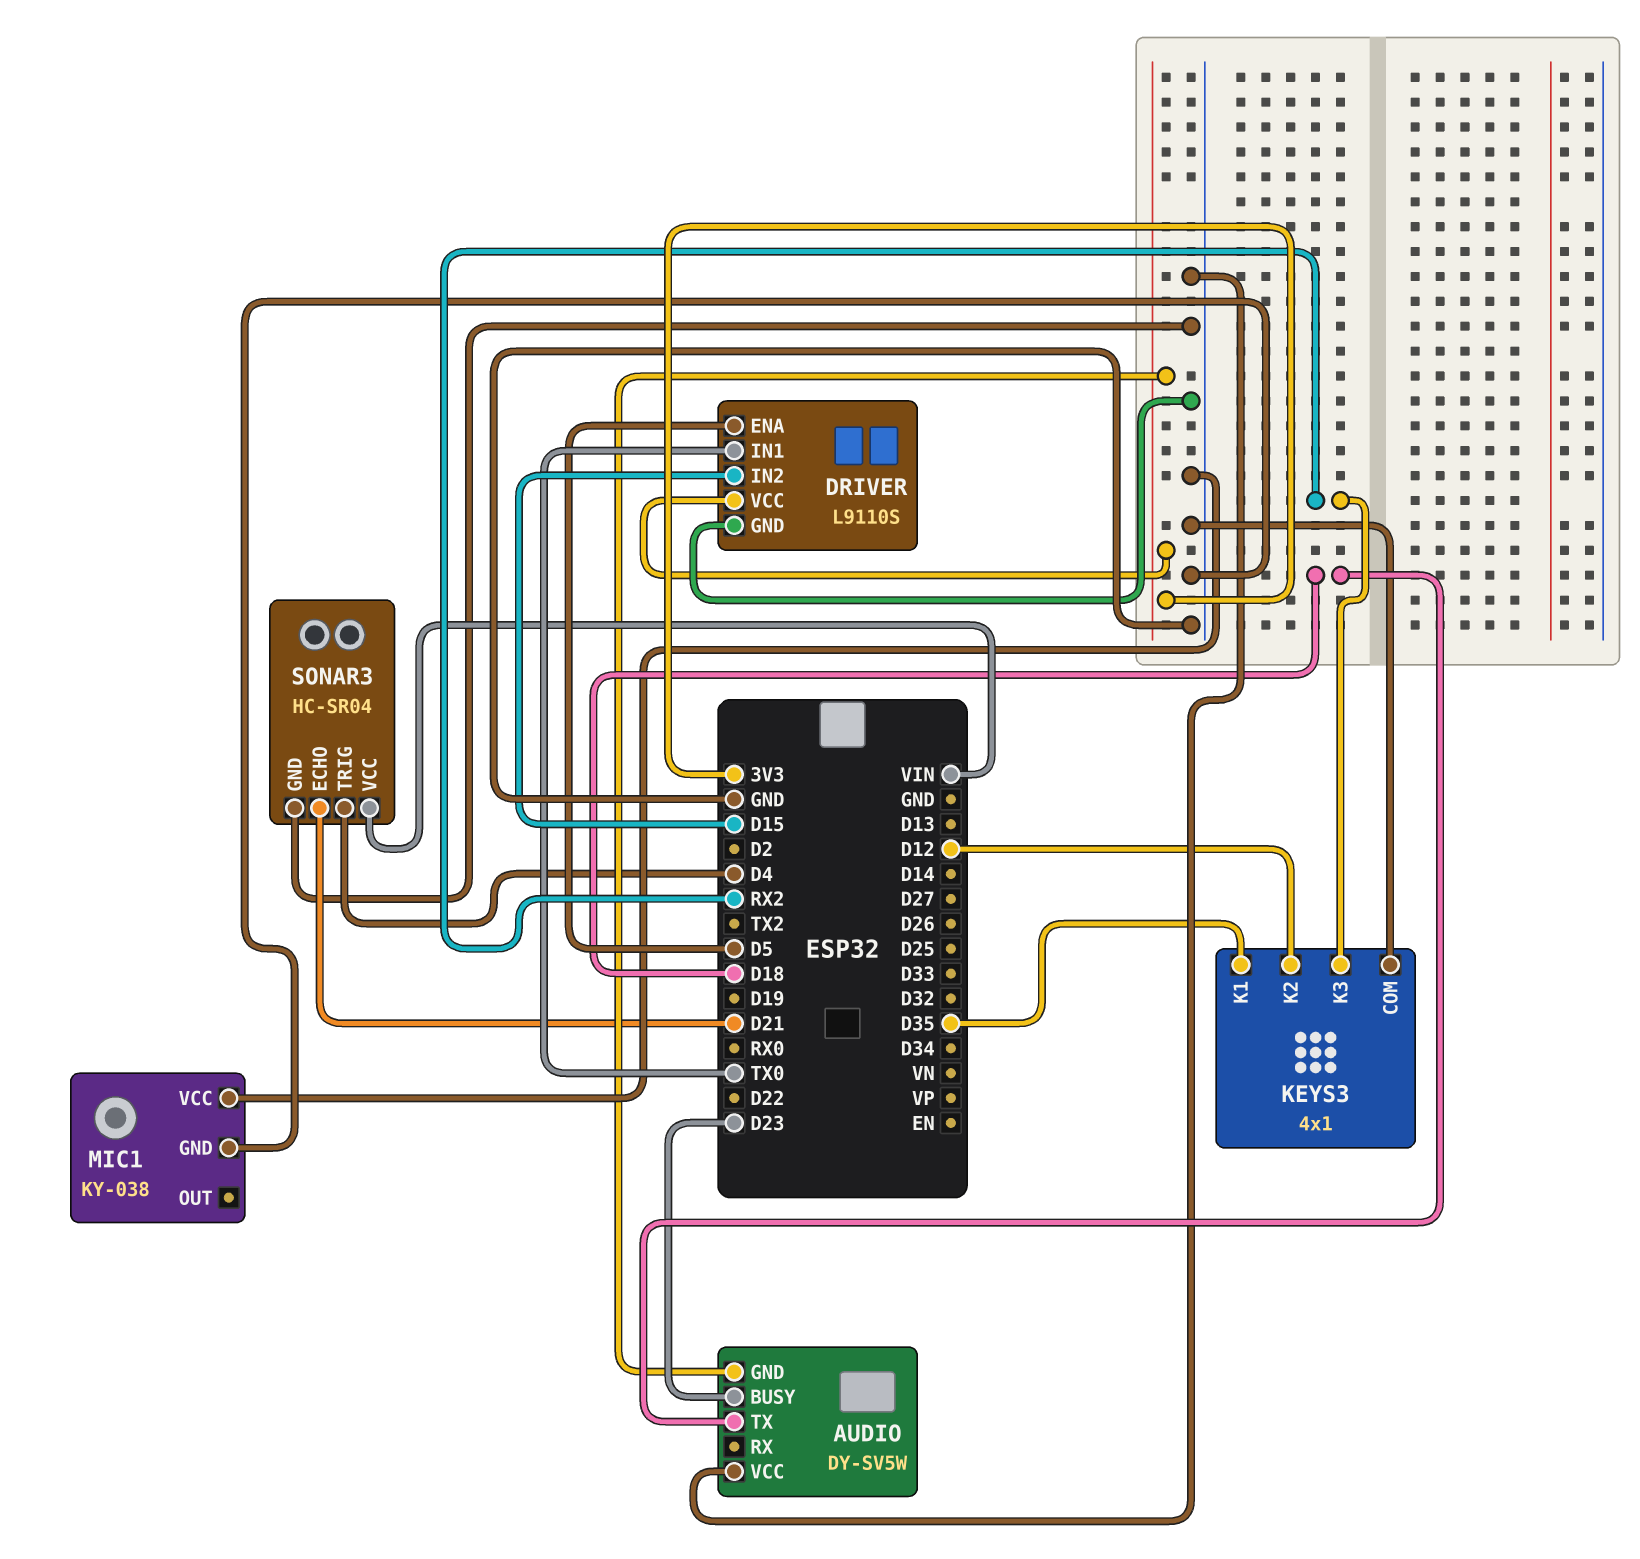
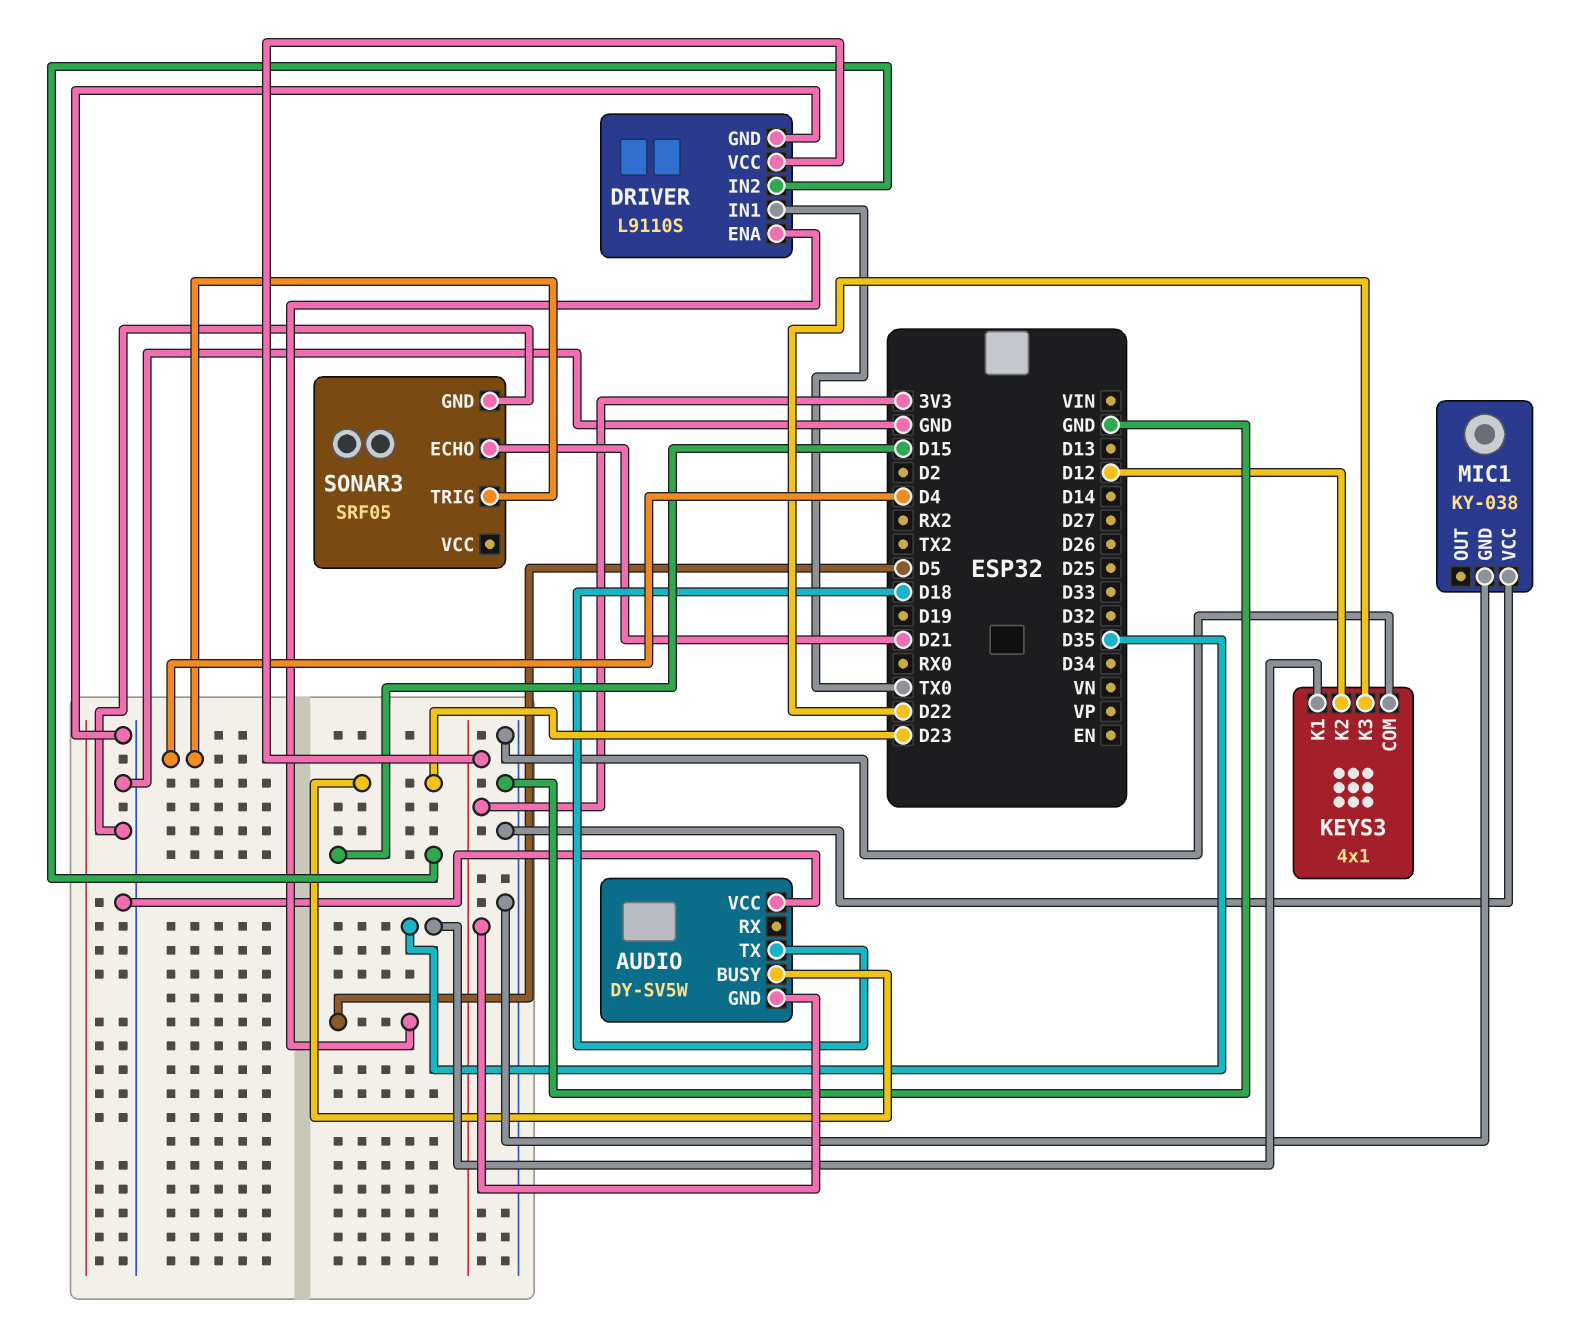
KEYS3 pin K3: RX2 -> D22
SONAR3: HC-SR04 -> SRF05
SONAR3 pin VCC: VIN -> none

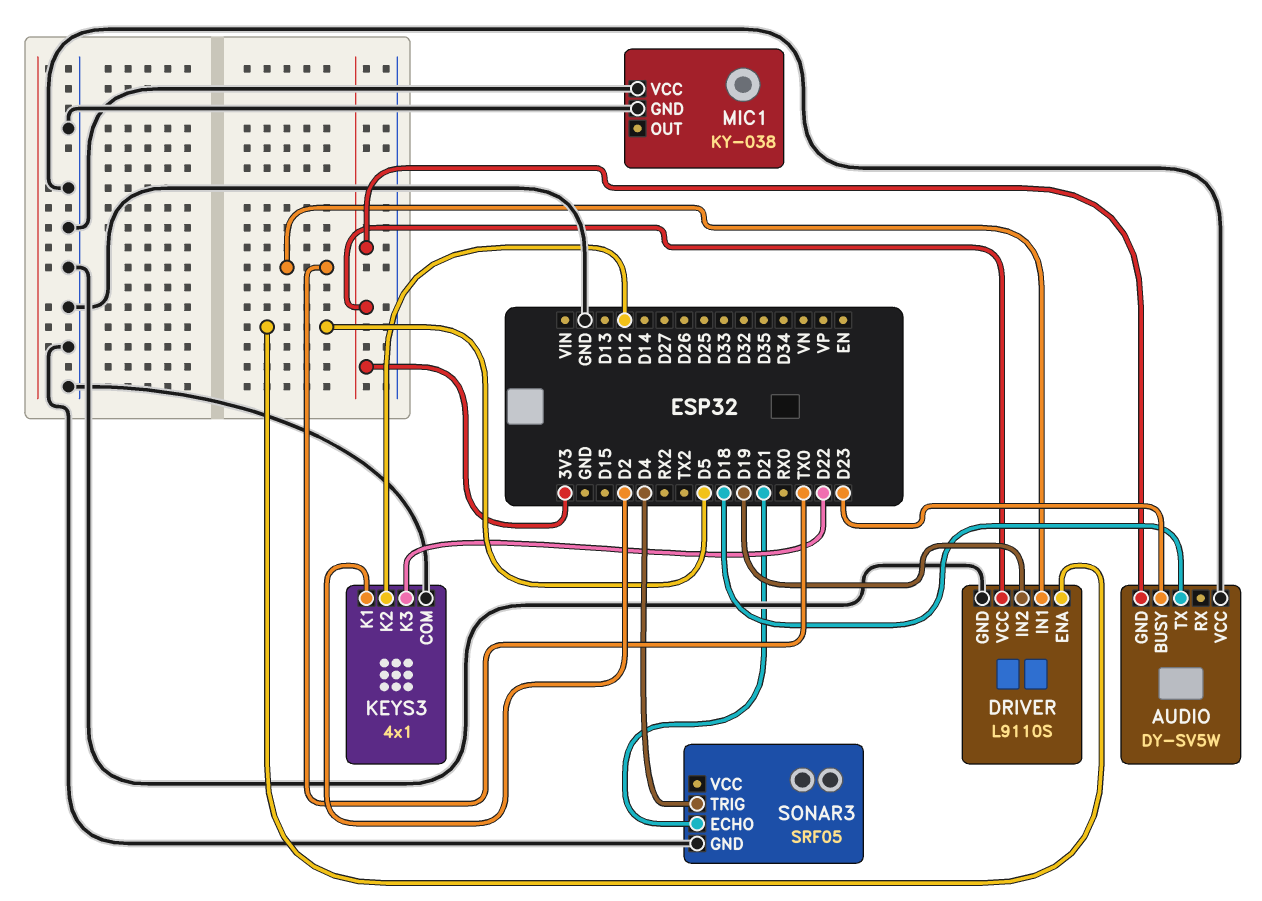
DRIVER pin IN2: D15 -> D19
KEYS3 pin K1: D35 -> D2

